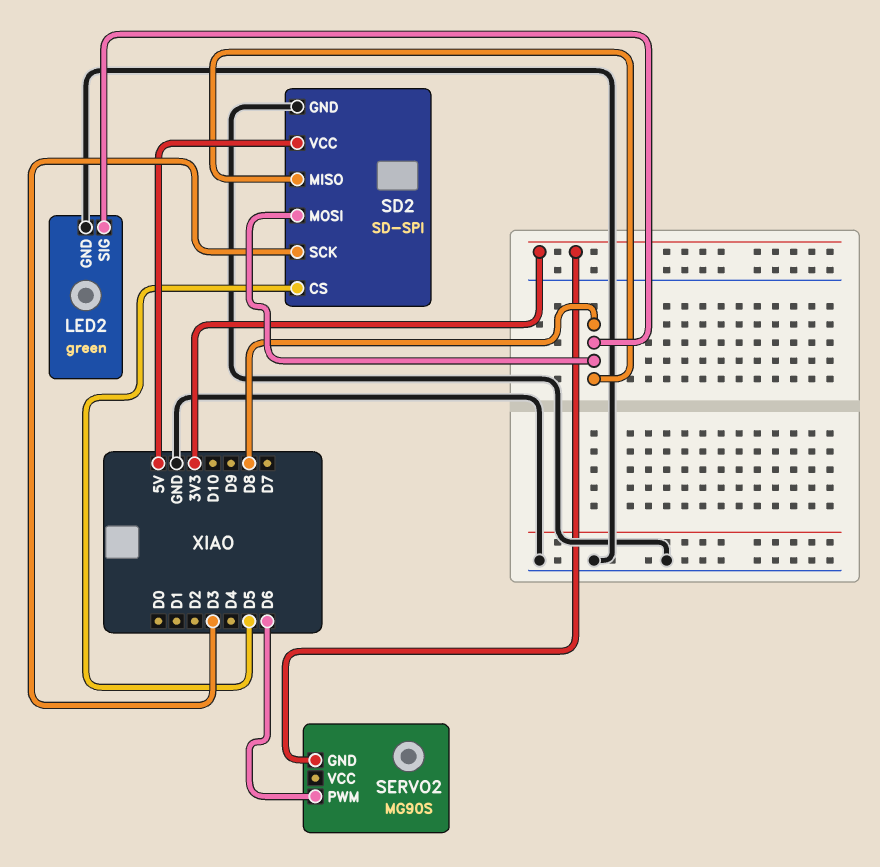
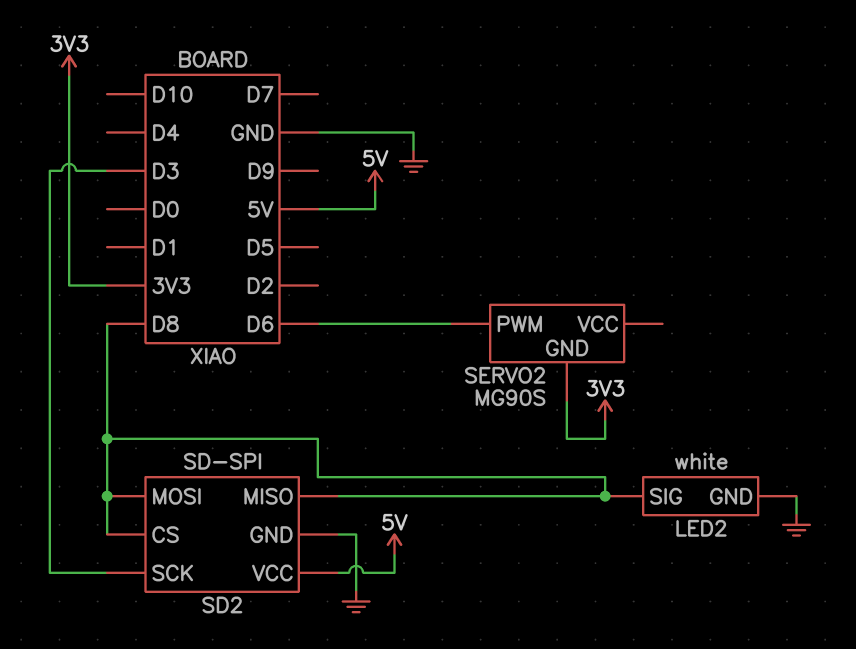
LED2: green -> white
SD2 pin CS: D5 -> D8

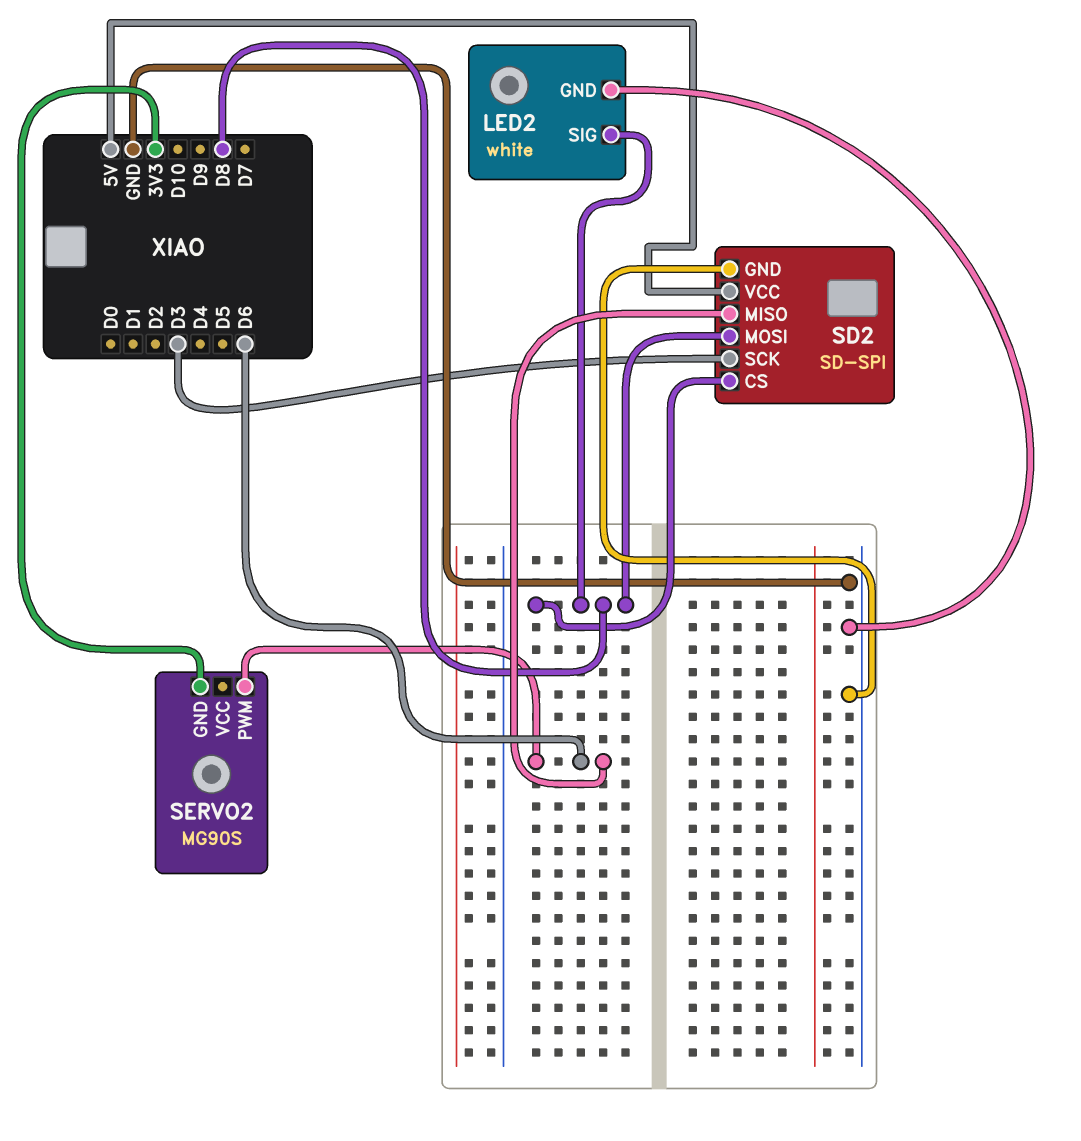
SD2 pin MISO: D8 -> D6

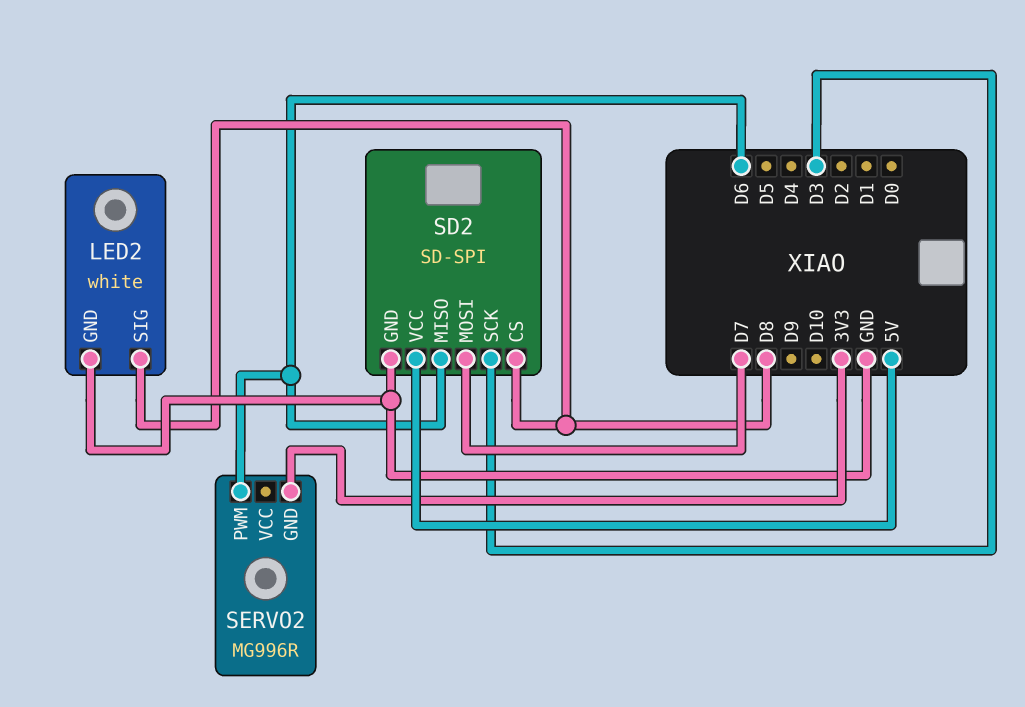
SD2 pin MOSI: D8 -> D7
SERVO2: MG90S -> MG996R

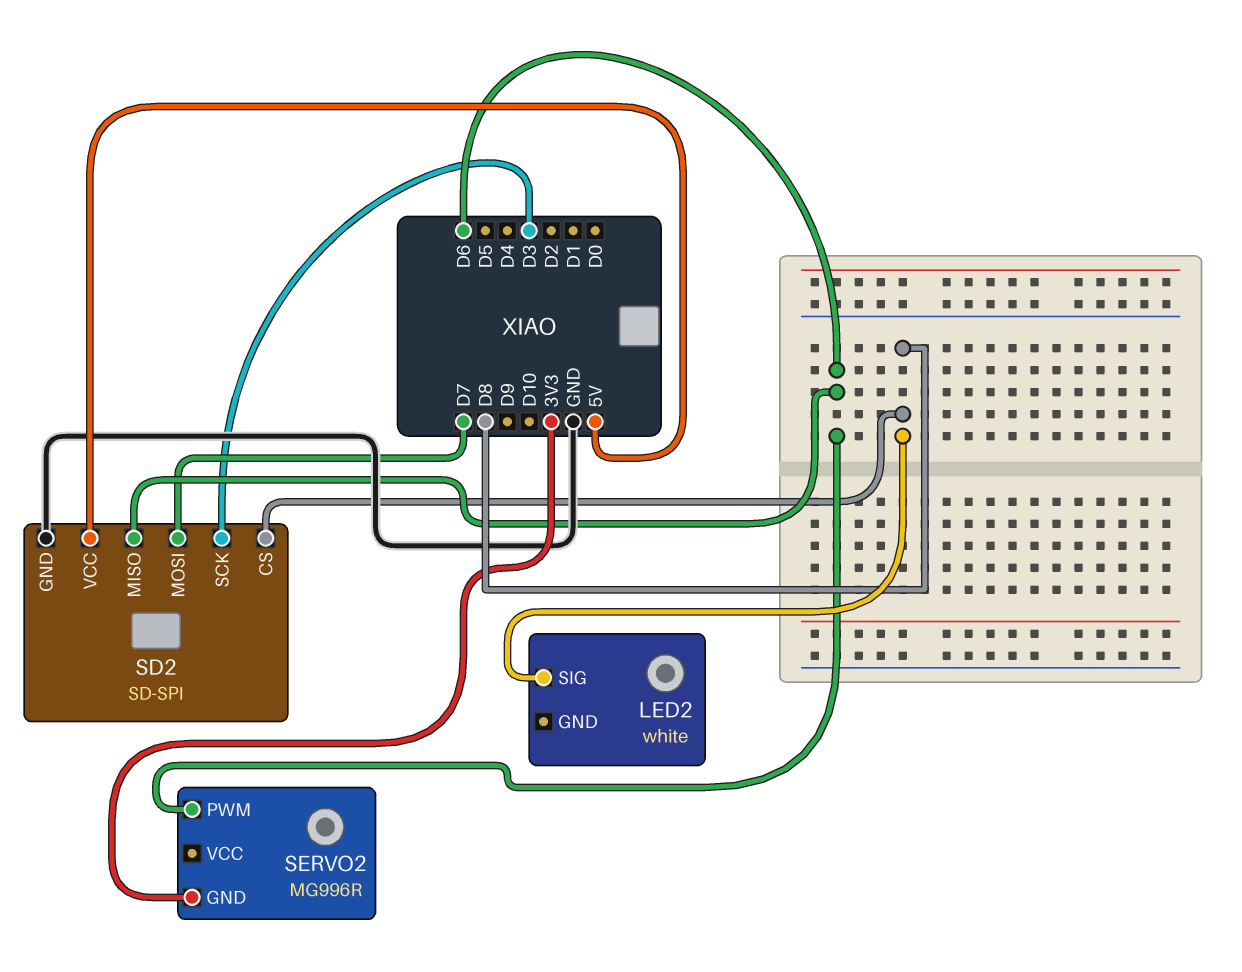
LED2 pin GND: GND -> none

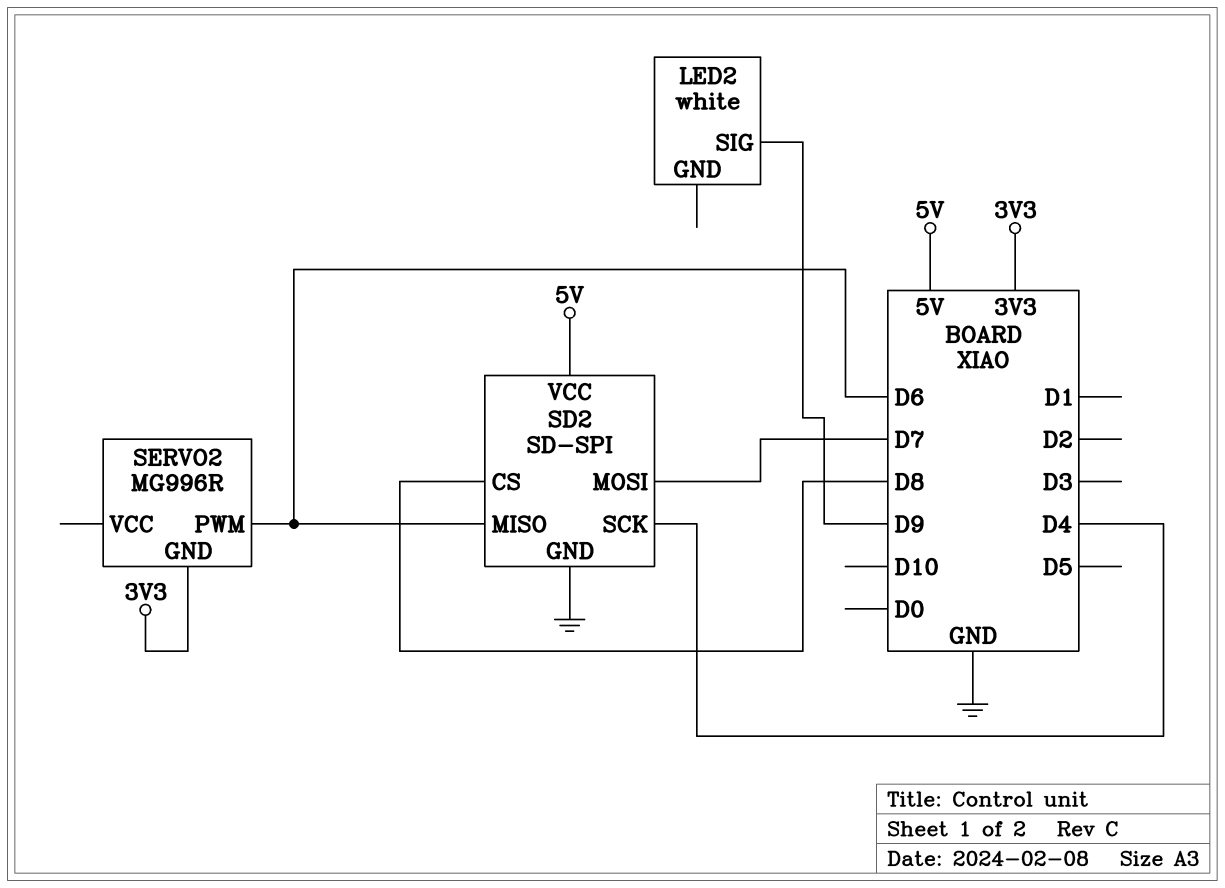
LED2 pin SIG: D8 -> D9
SD2 pin SCK: D3 -> D4

